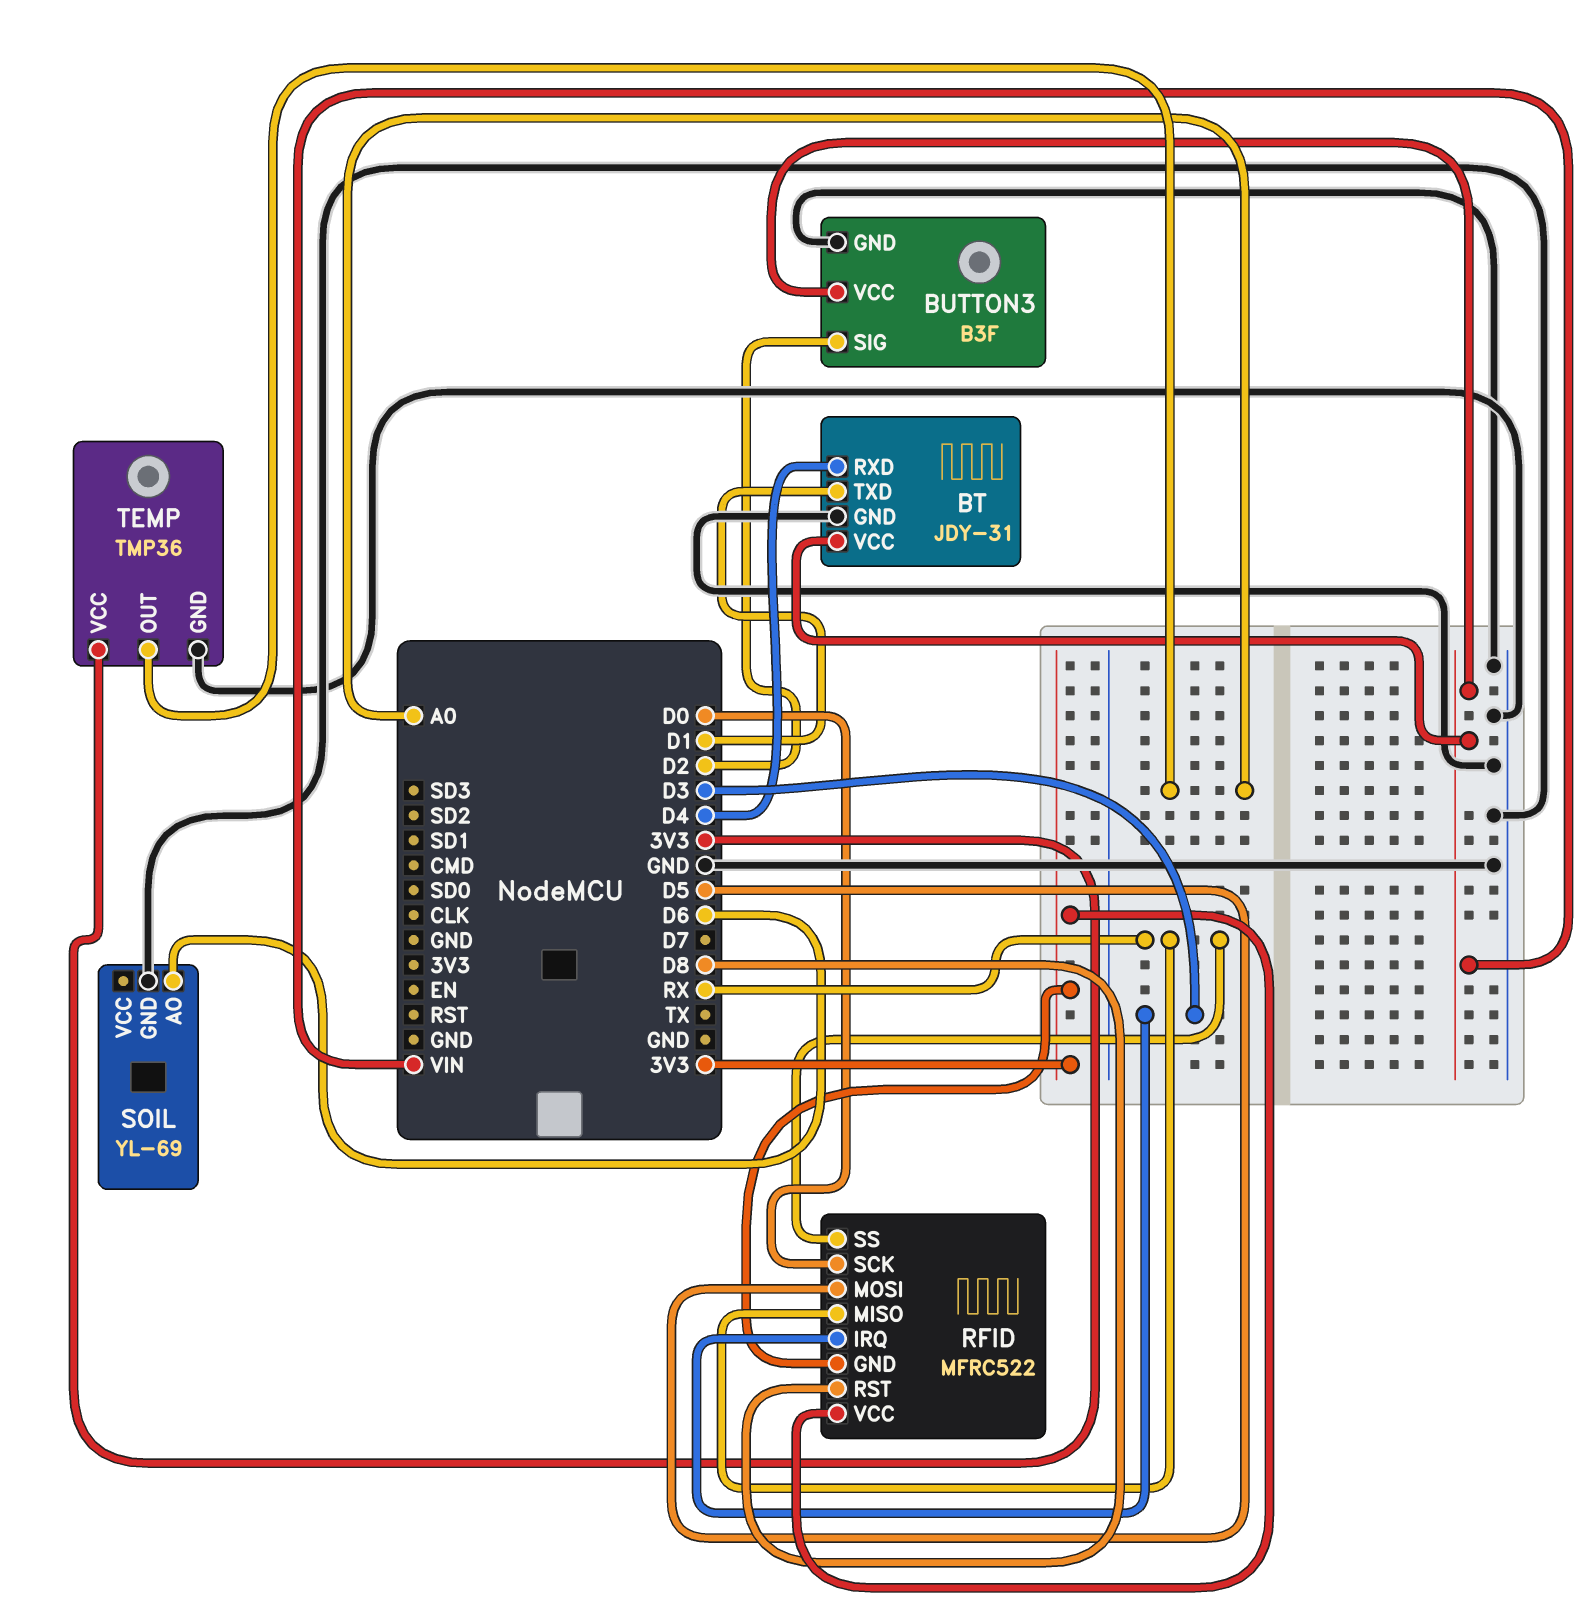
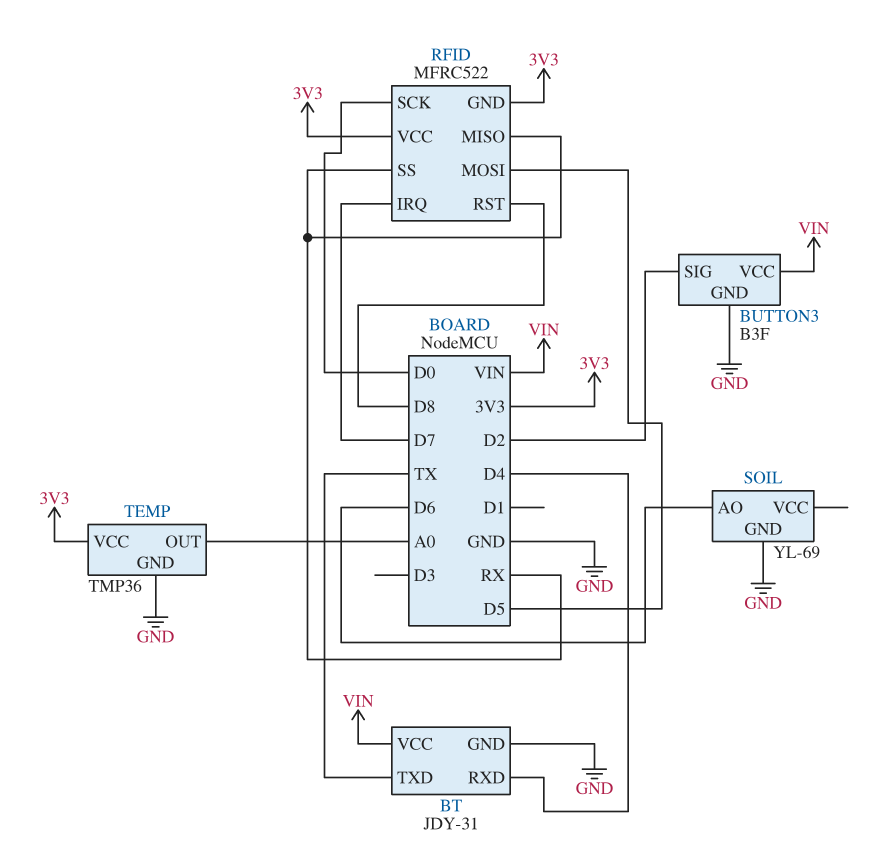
BT pin TXD: D1 -> TX
RFID pin IRQ: D3 -> D7

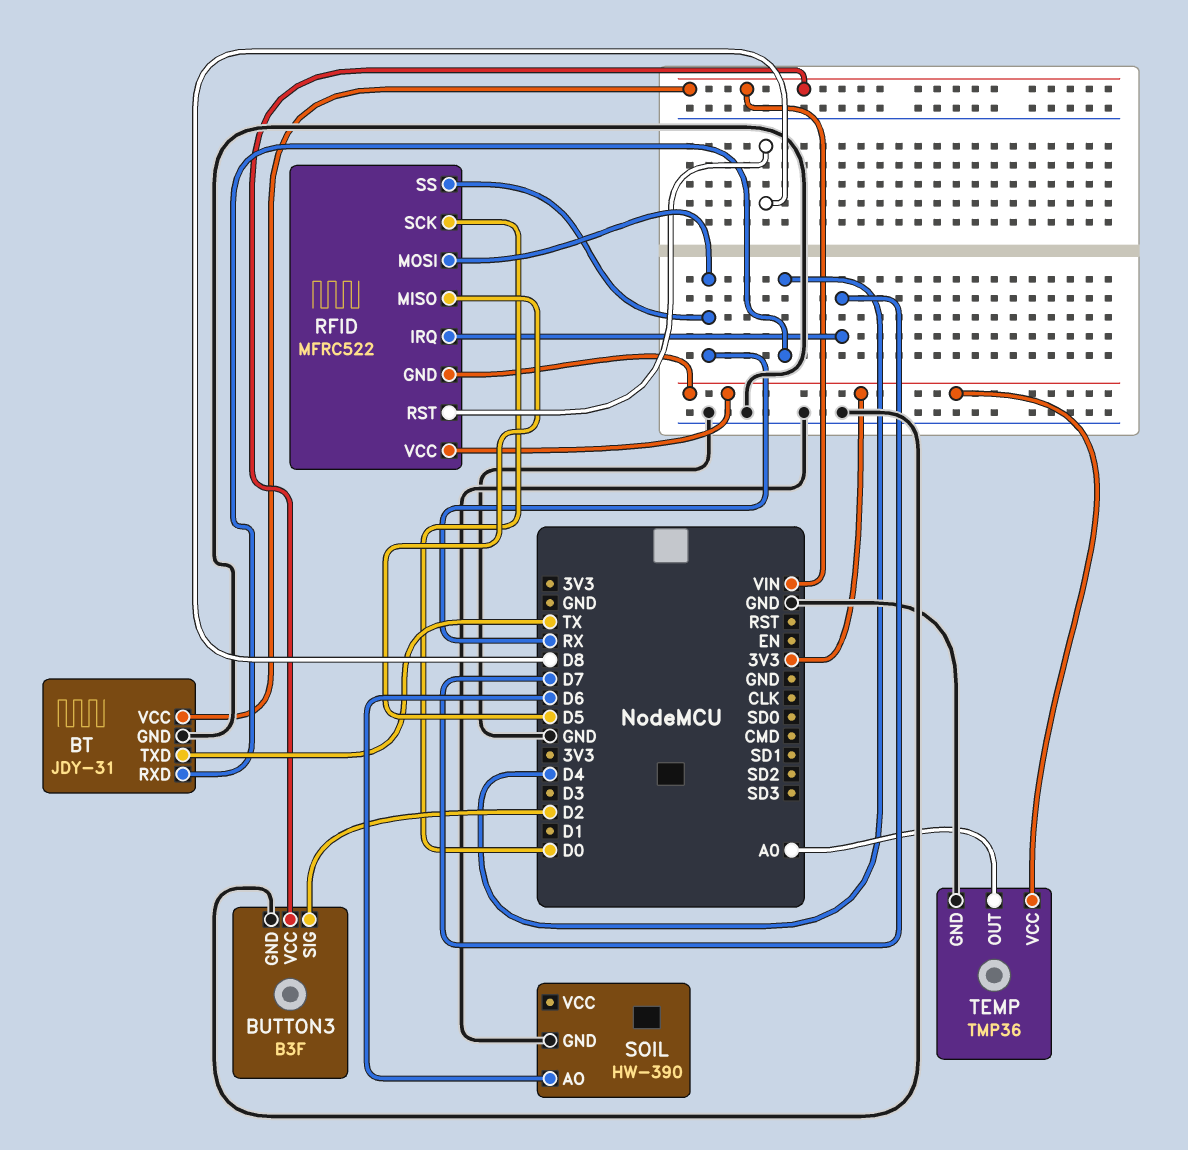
RFID pin MISO: RX -> D5
RFID pin MOSI: D5 -> RX
SOIL: YL-69 -> HW-390

